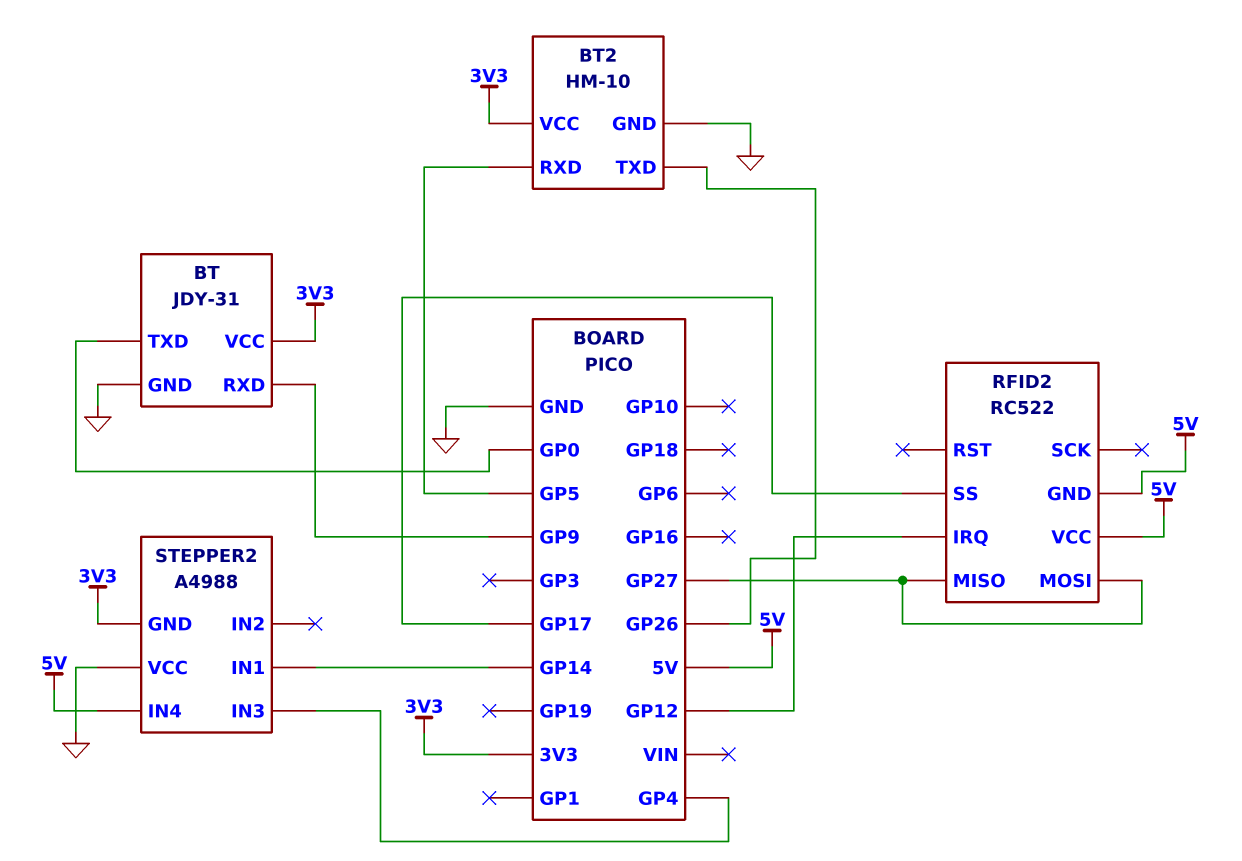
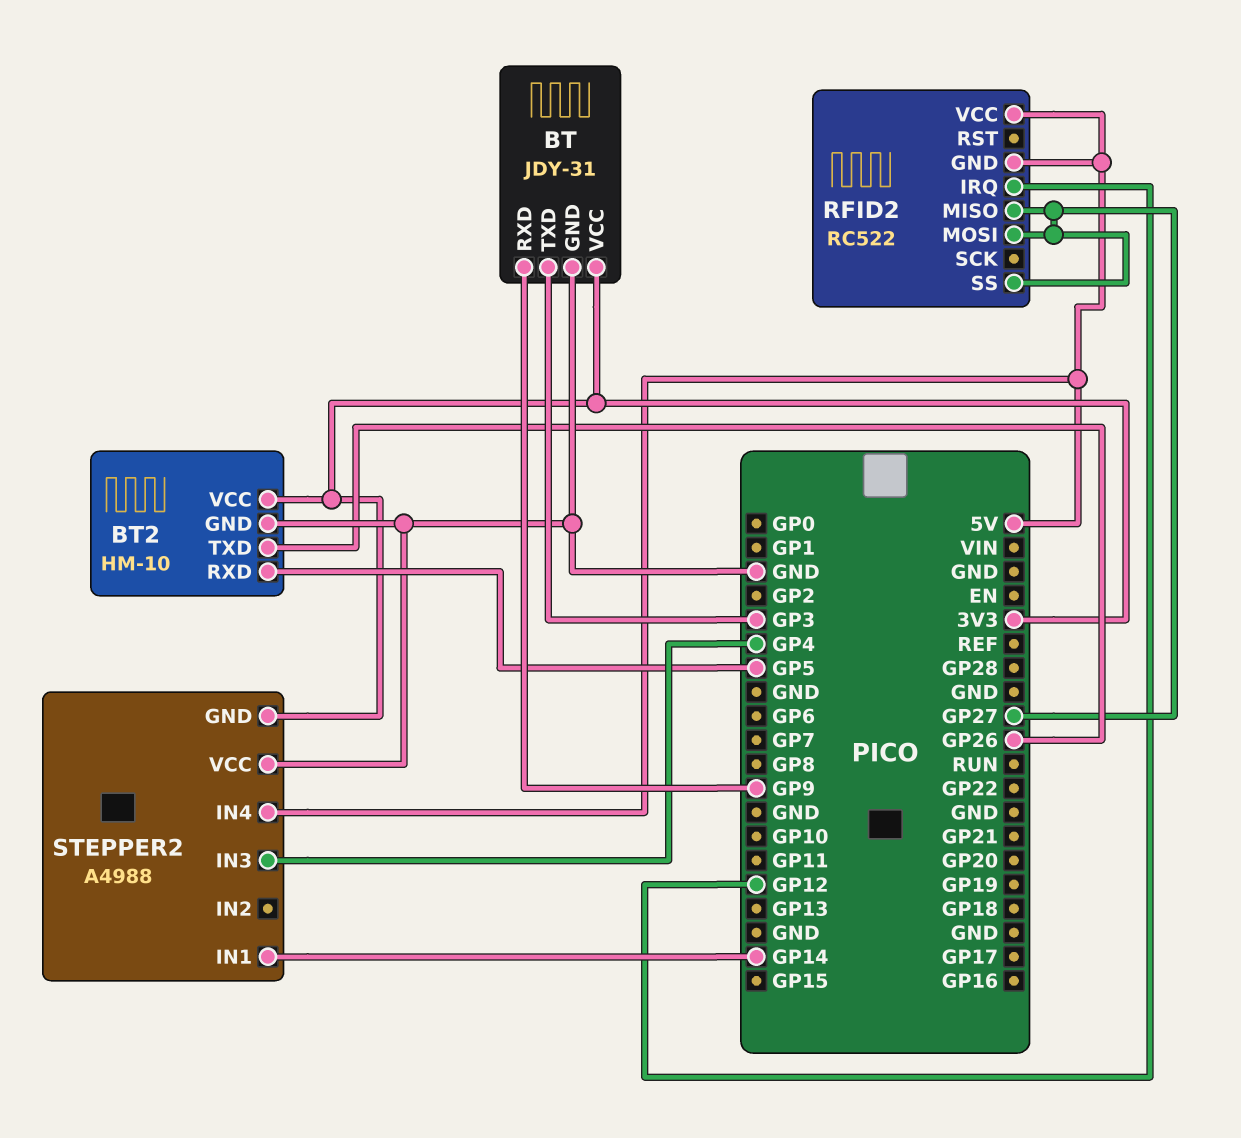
BT pin TXD: GP0 -> GP3
RFID2 pin SS: GP17 -> GP27

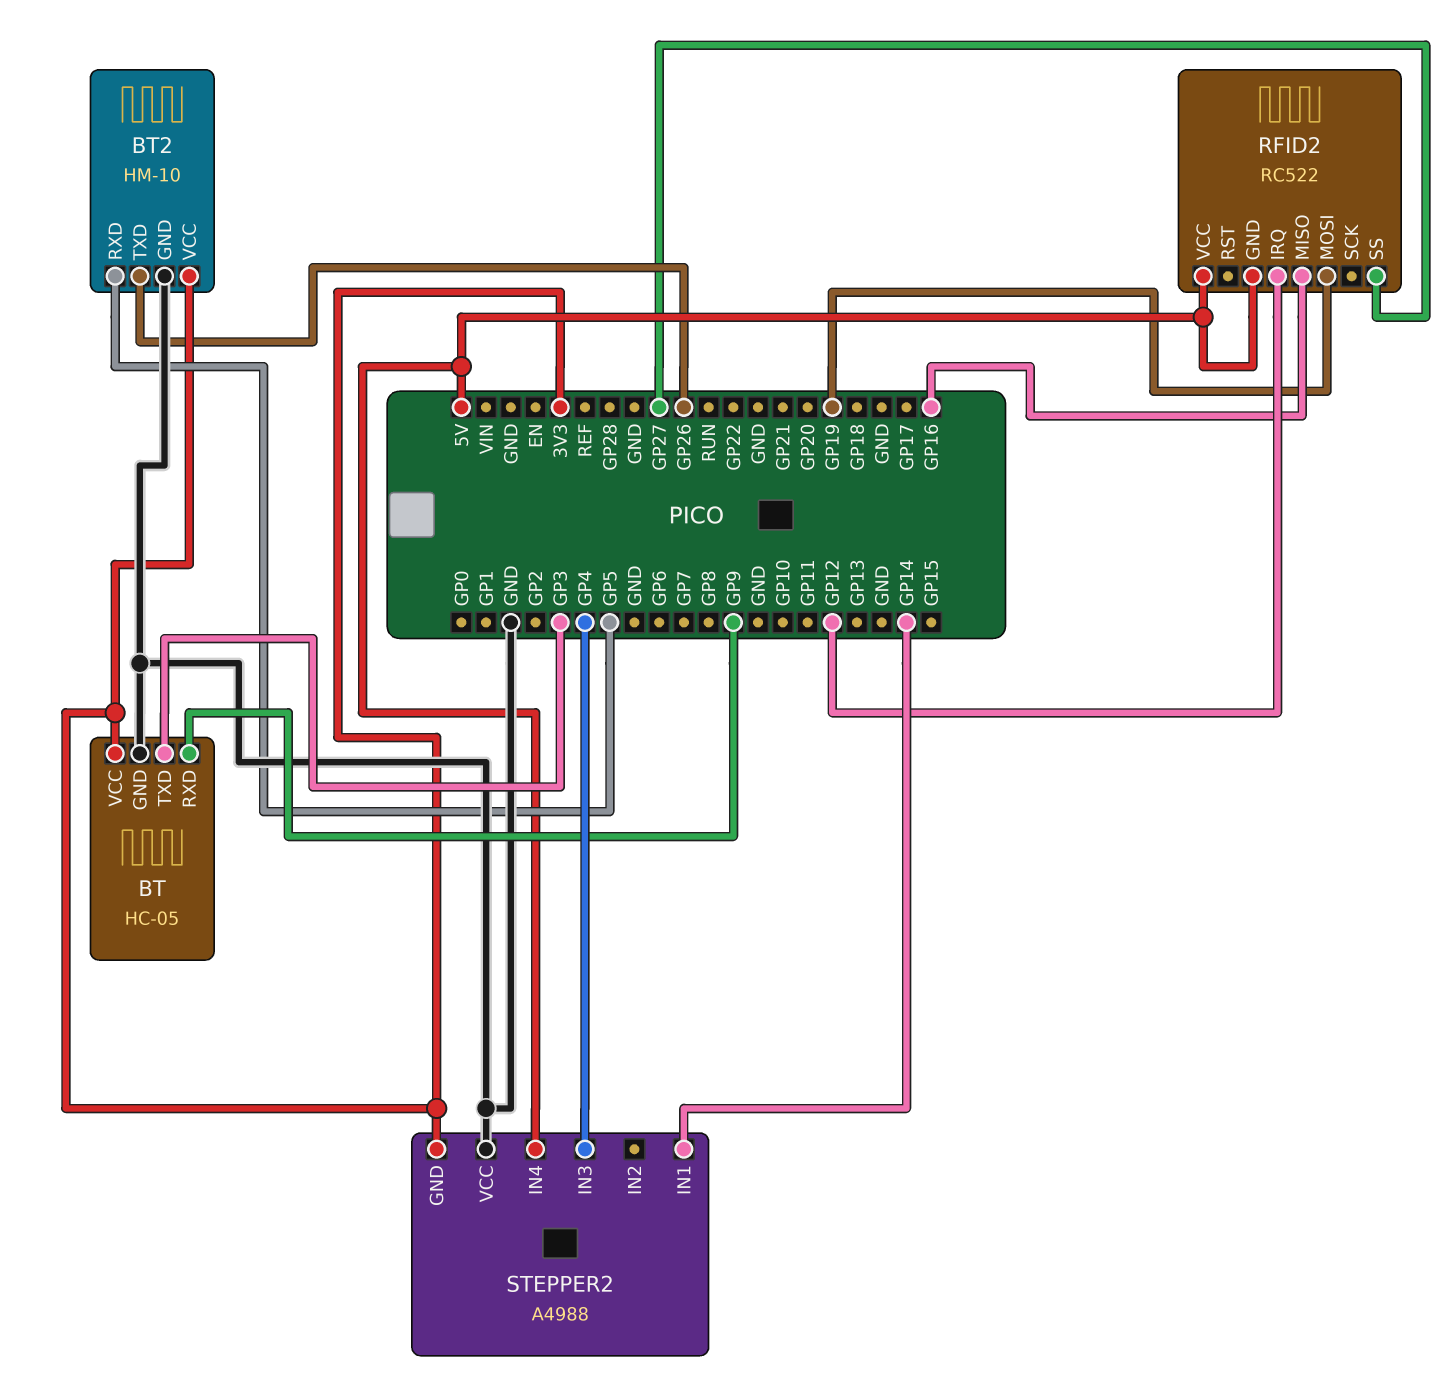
BT: JDY-31 -> HC-05
RFID2 pin MISO: GP27 -> GP16
RFID2 pin MOSI: GP27 -> GP19

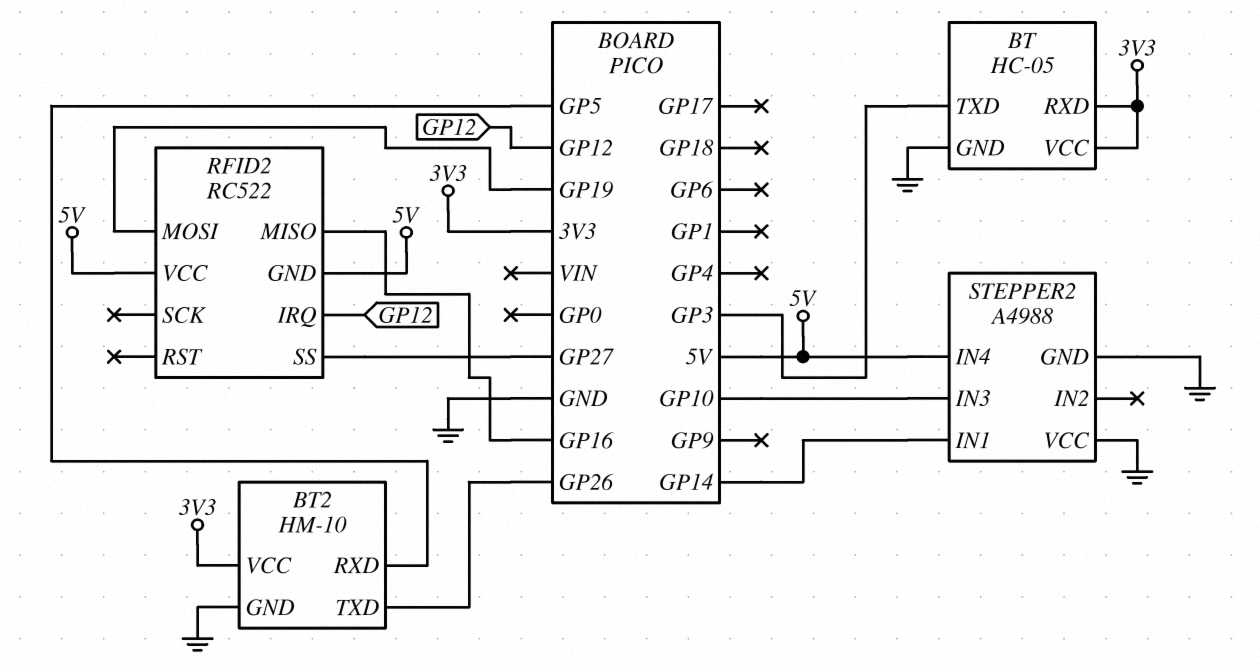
BT pin RXD: GP9 -> 3V3
STEPPER2 pin GND: 3V3 -> GND
STEPPER2 pin IN3: GP4 -> GP10

